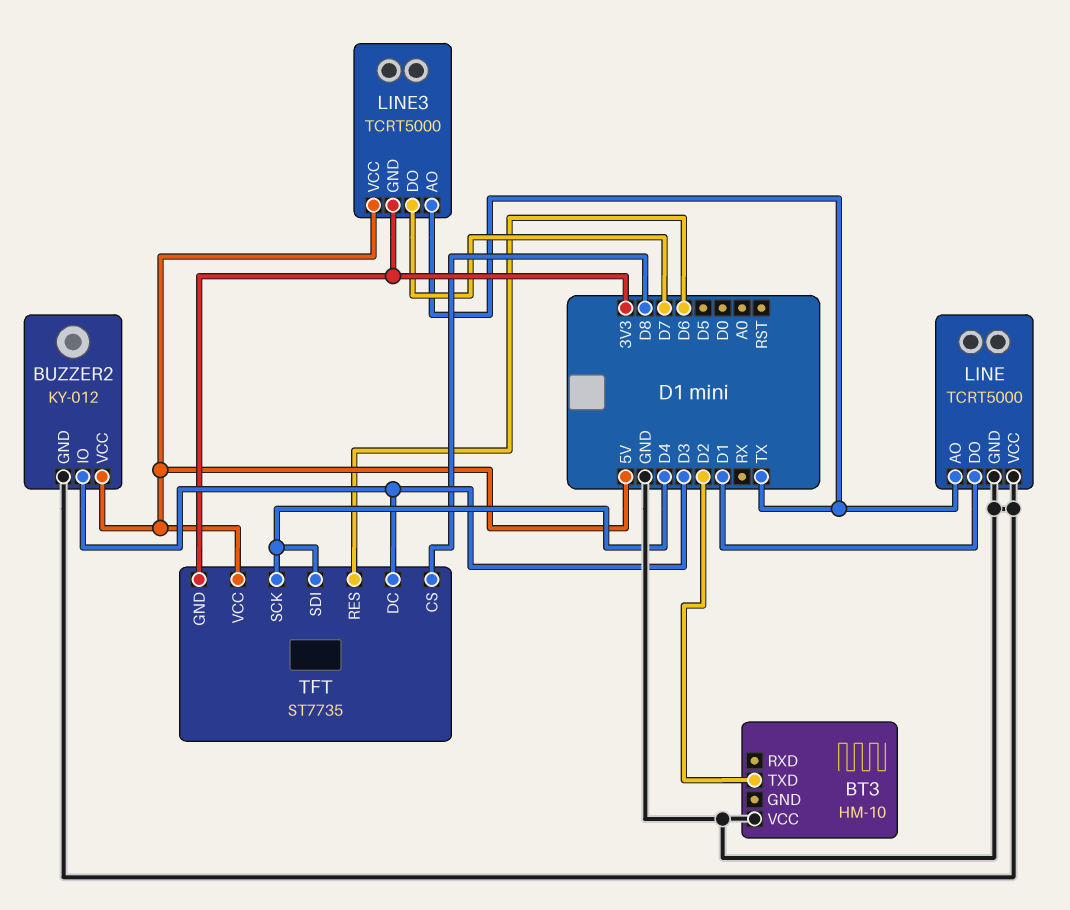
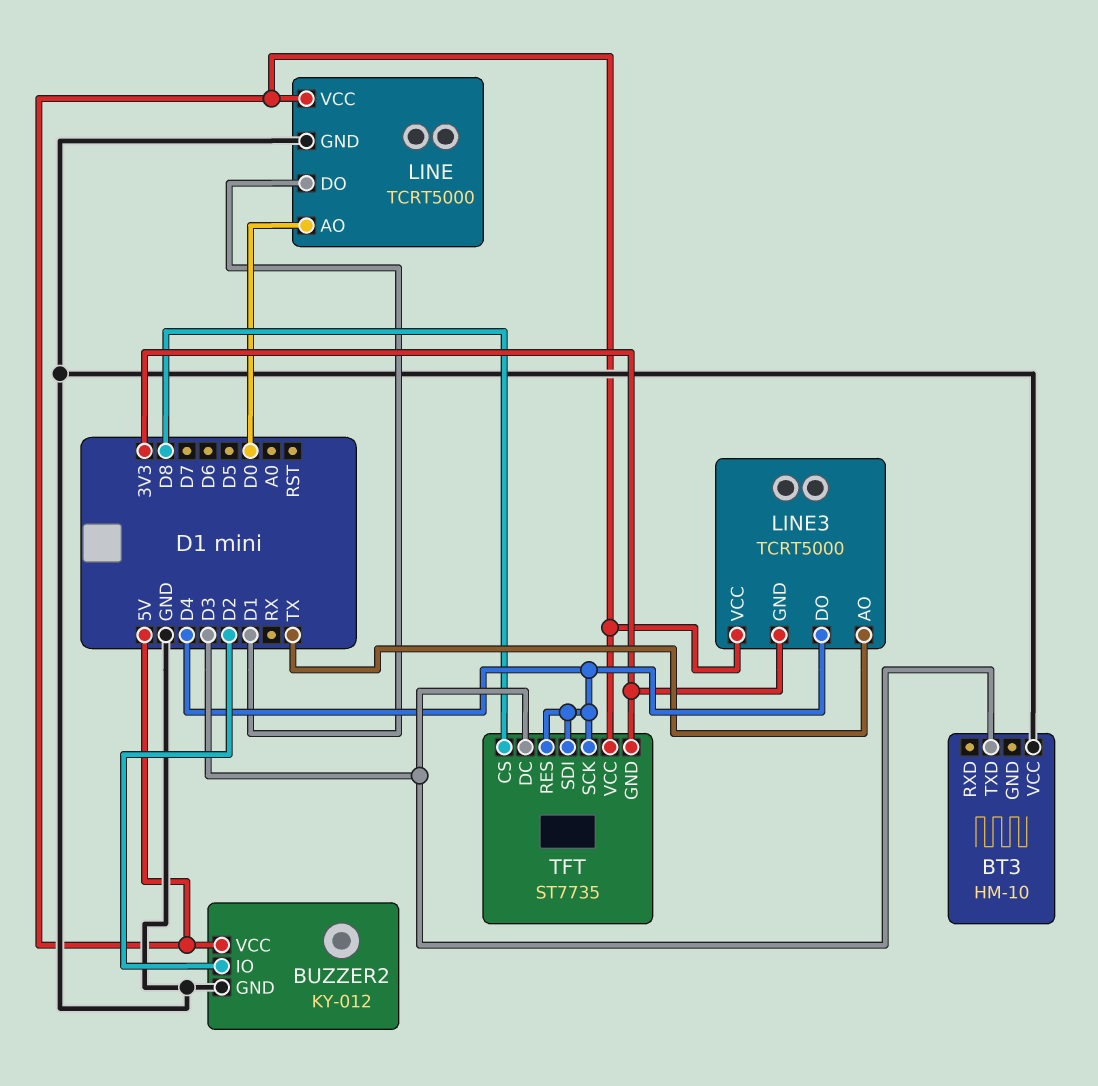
BT3 pin TXD: D2 -> D3
BUZZER2 pin IO: D3 -> D2
LINE pin AO: TX -> D0
LINE pin VCC: GND -> 5V
LINE3 pin DO: D7 -> D4
TFT pin RES: D6 -> D4

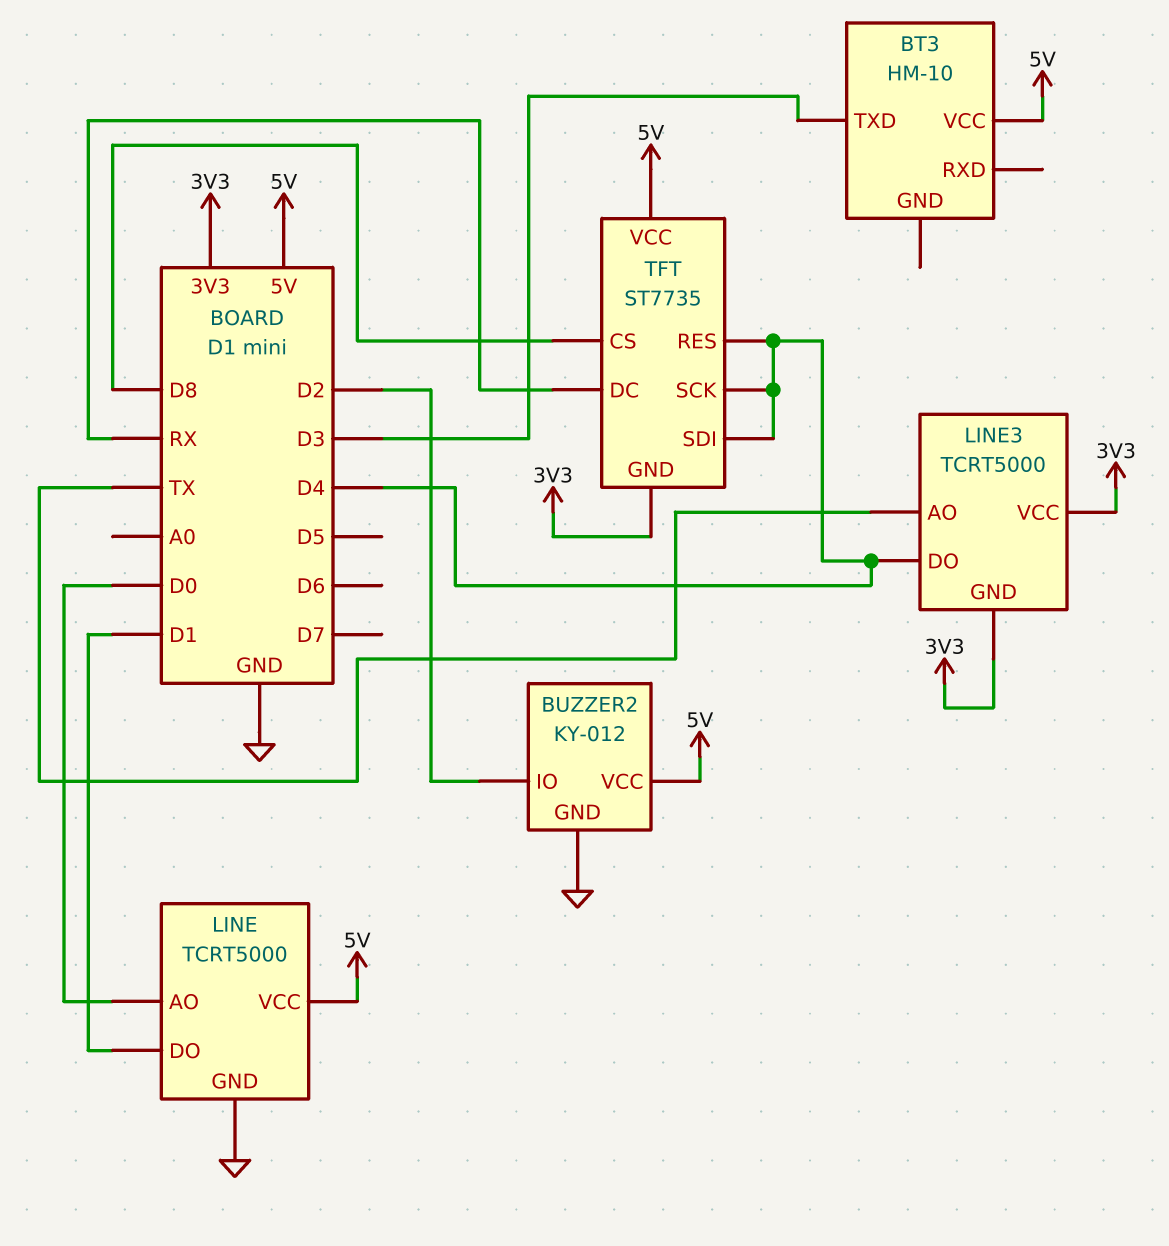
BT3 pin VCC: GND -> 5V
LINE3 pin VCC: 5V -> 3V3
TFT pin DC: D3 -> RX

